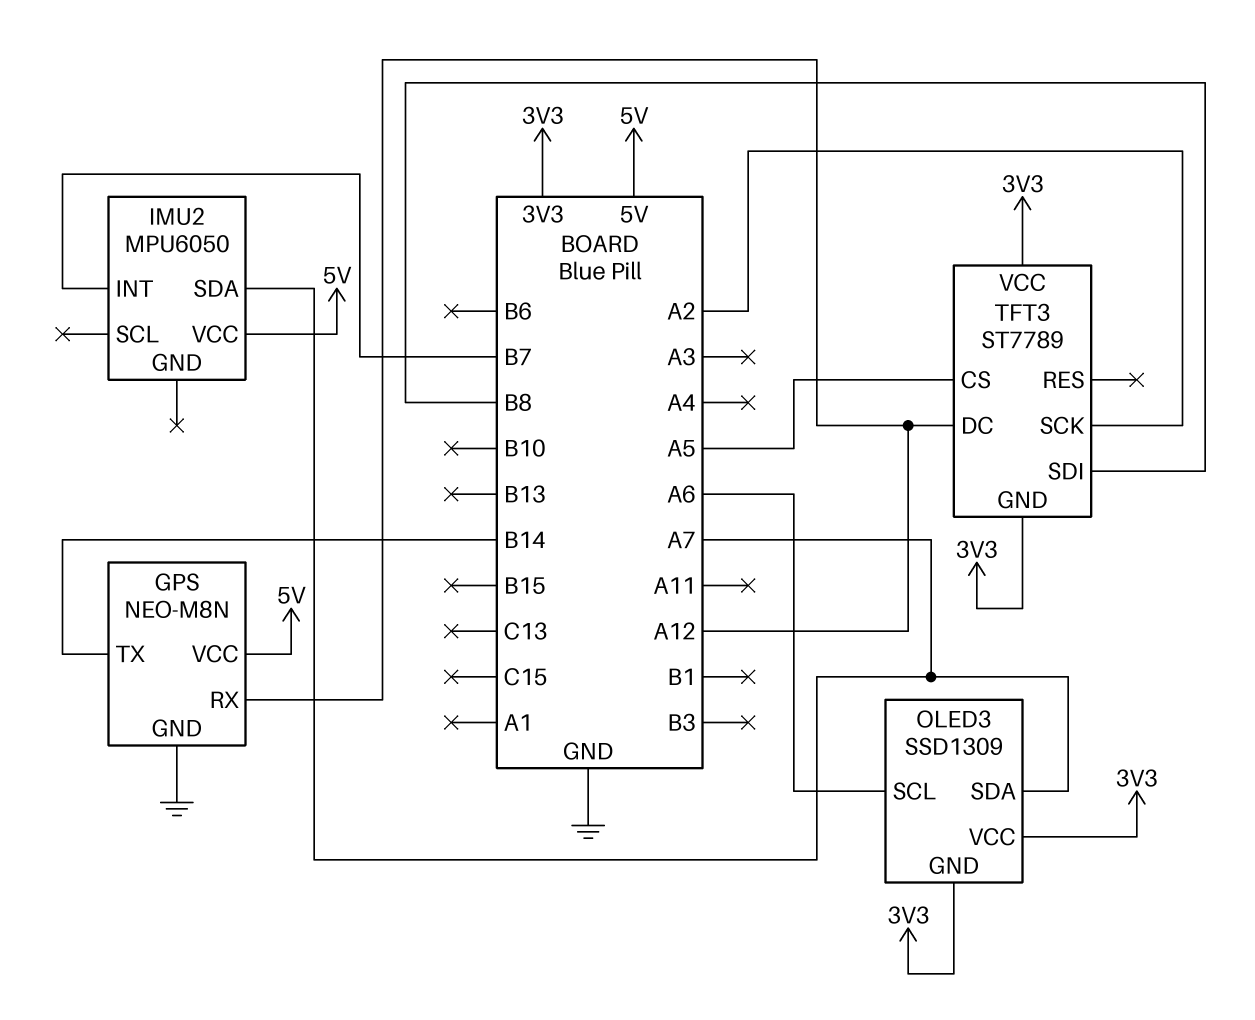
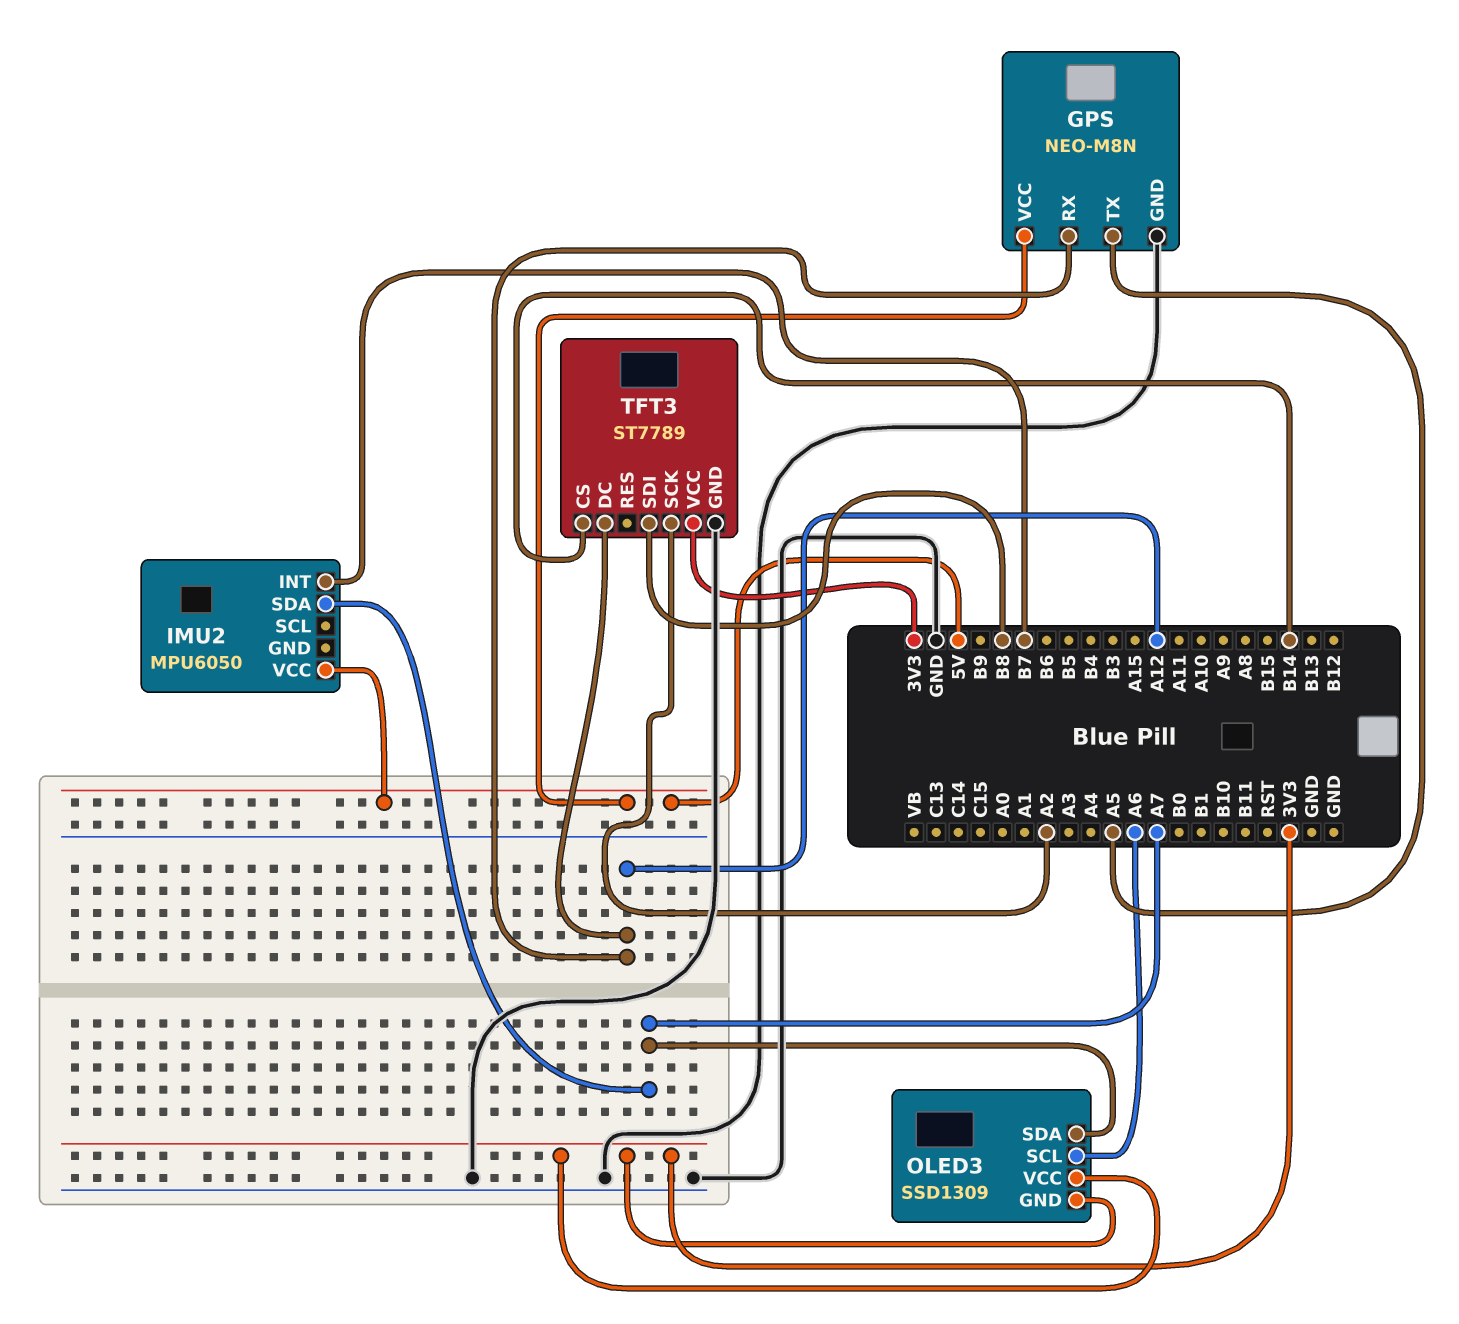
GPS pin TX: B14 -> A5
TFT3 pin CS: A5 -> B14
TFT3 pin GND: 3V3 -> GND

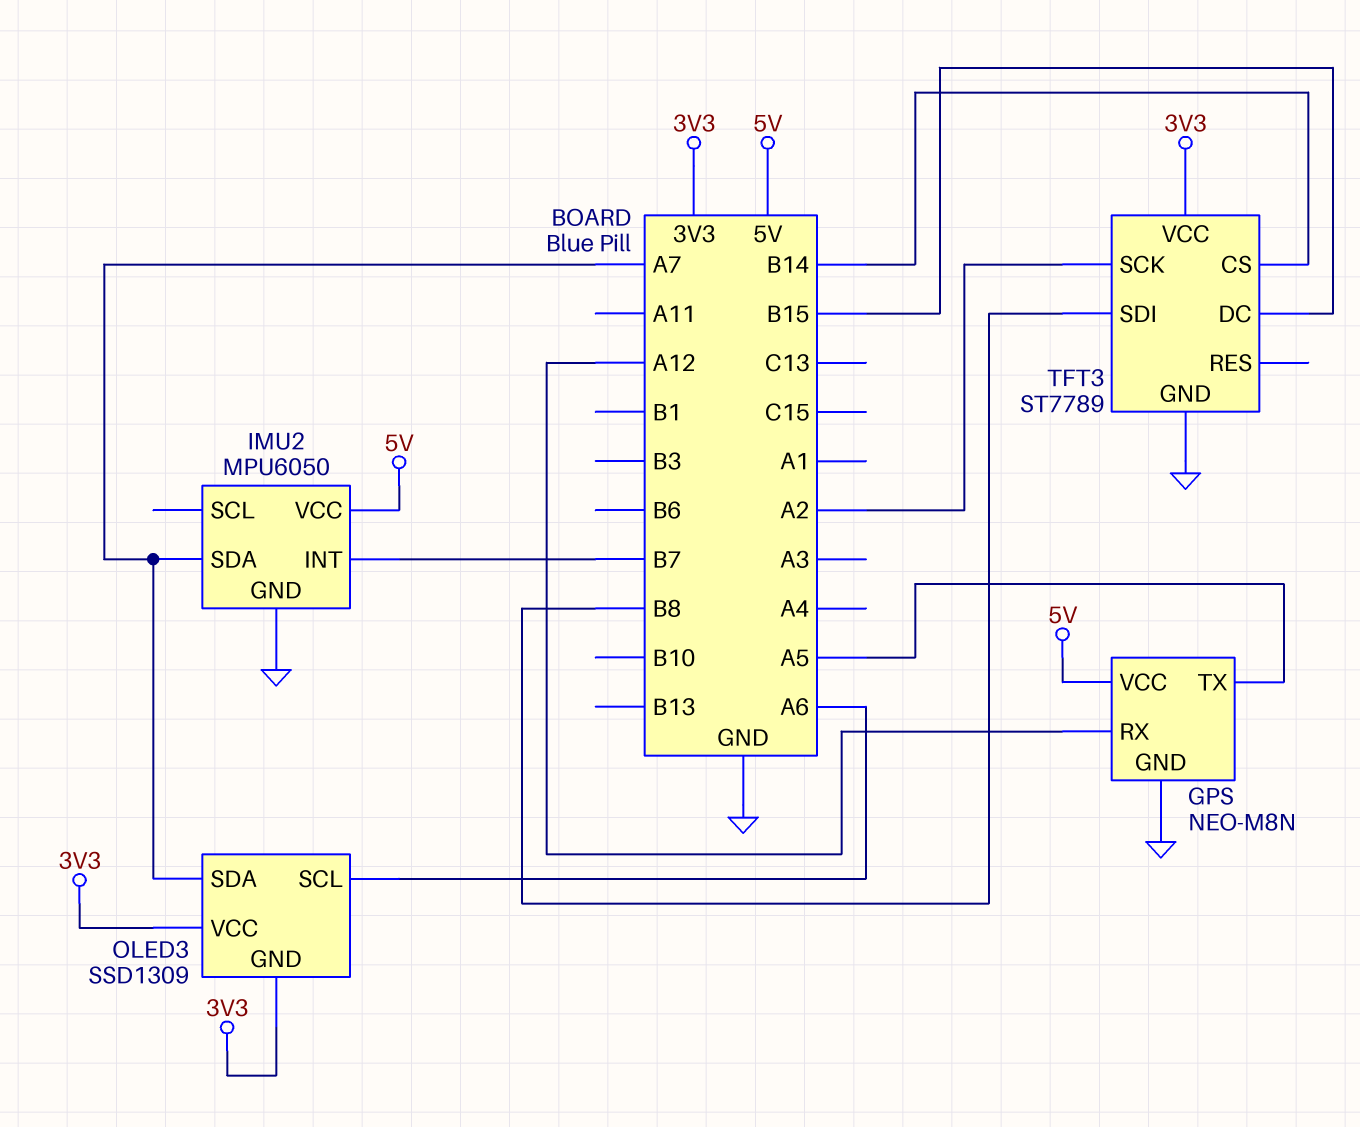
IMU2 pin GND: none -> GND
TFT3 pin DC: A12 -> B15

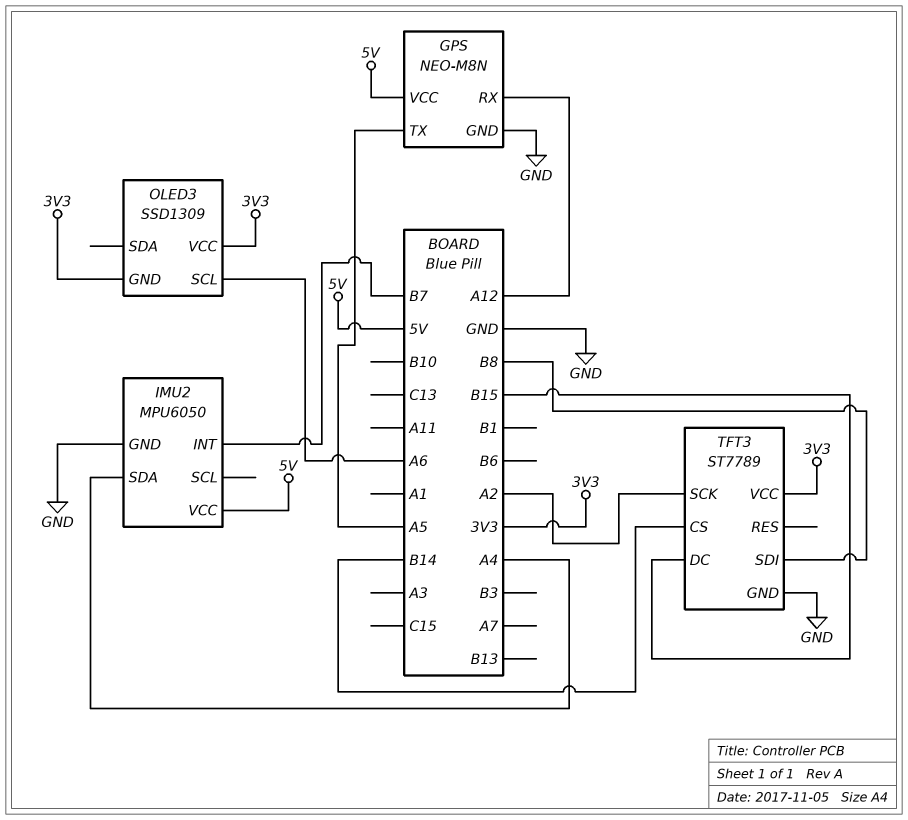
IMU2 pin SDA: A7 -> A4
OLED3 pin SDA: A7 -> none

